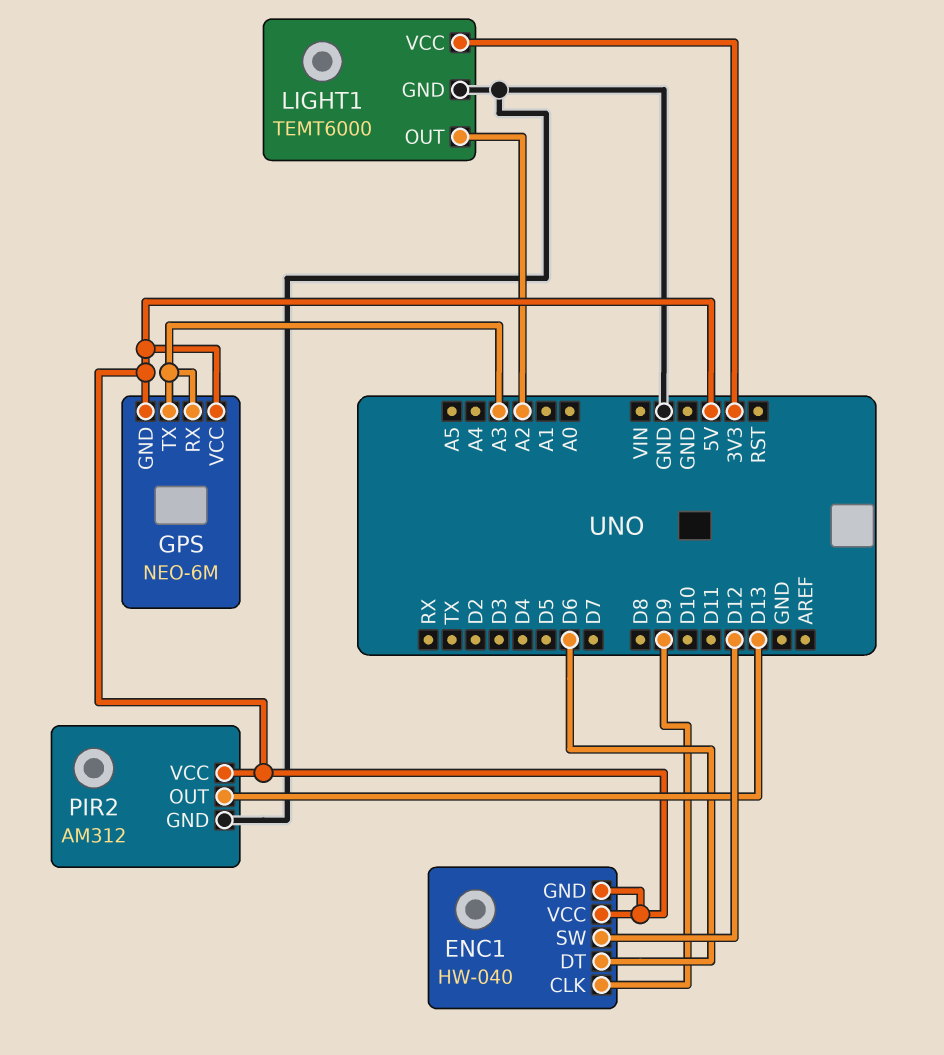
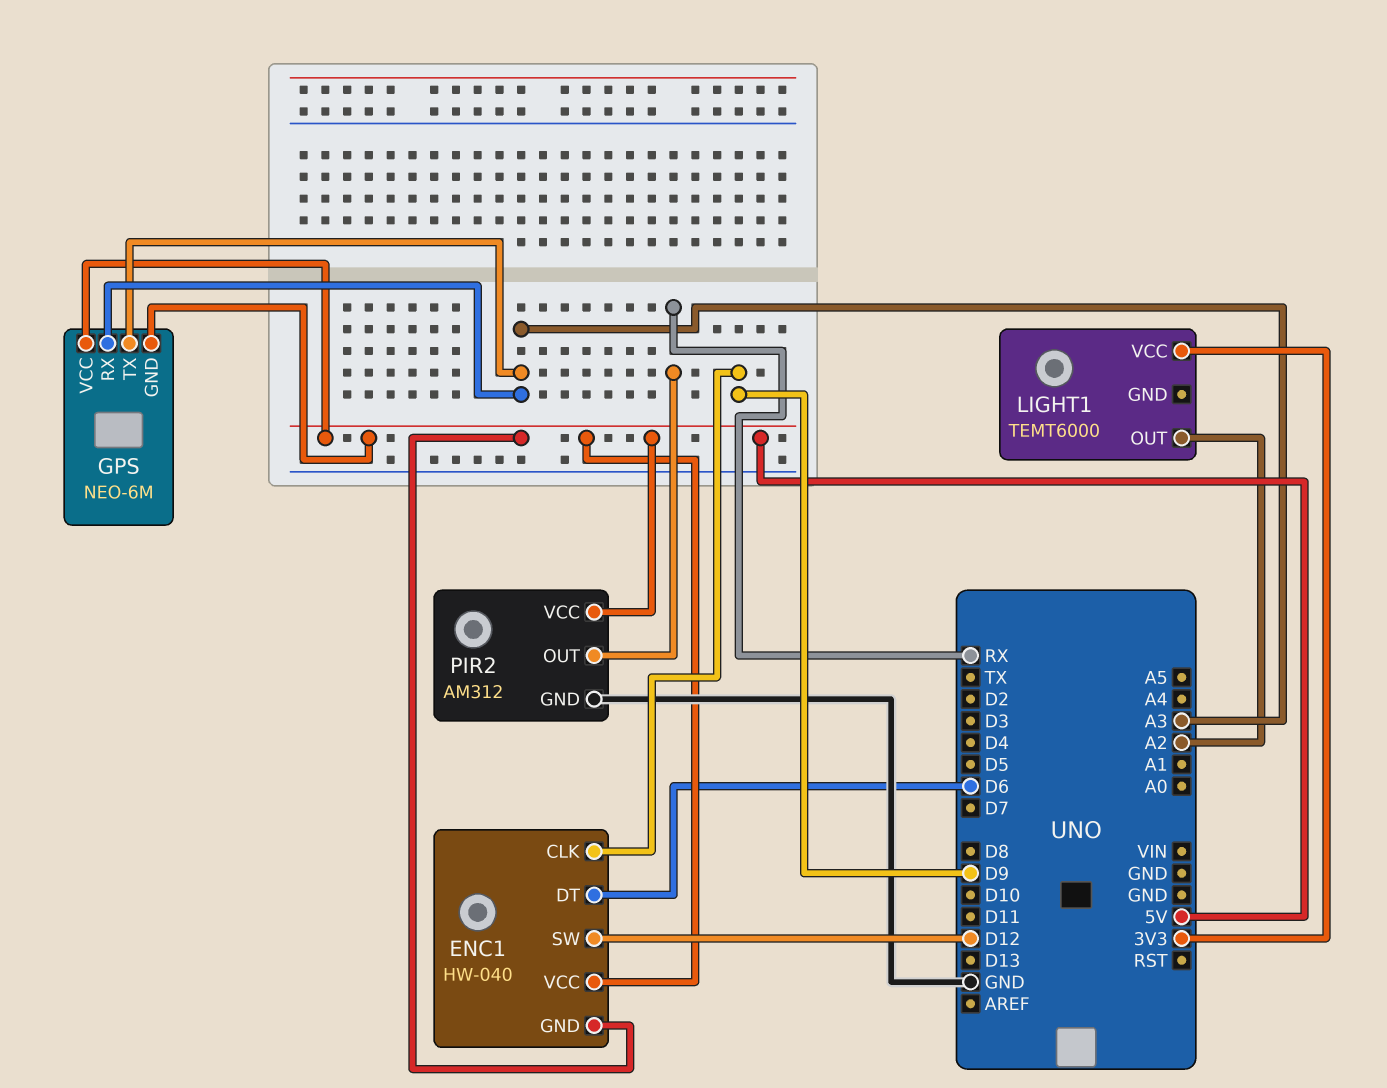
LIGHT1 pin GND: GND -> none
PIR2 pin OUT: D13 -> RX

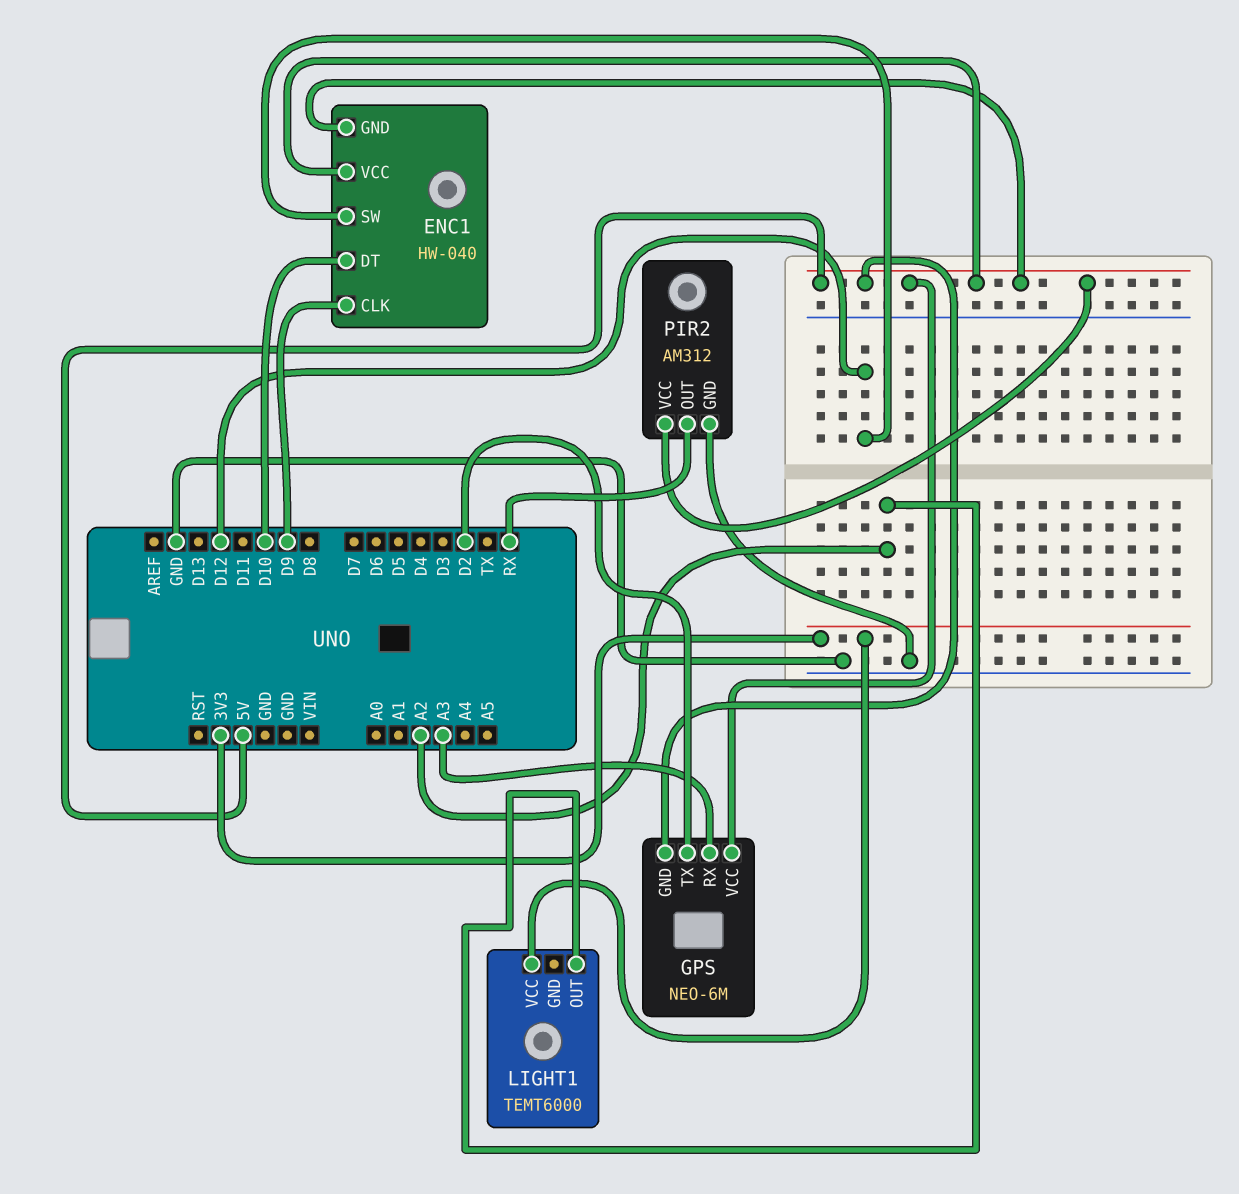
ENC1 pin DT: D6 -> D10
GPS pin TX: A3 -> D2

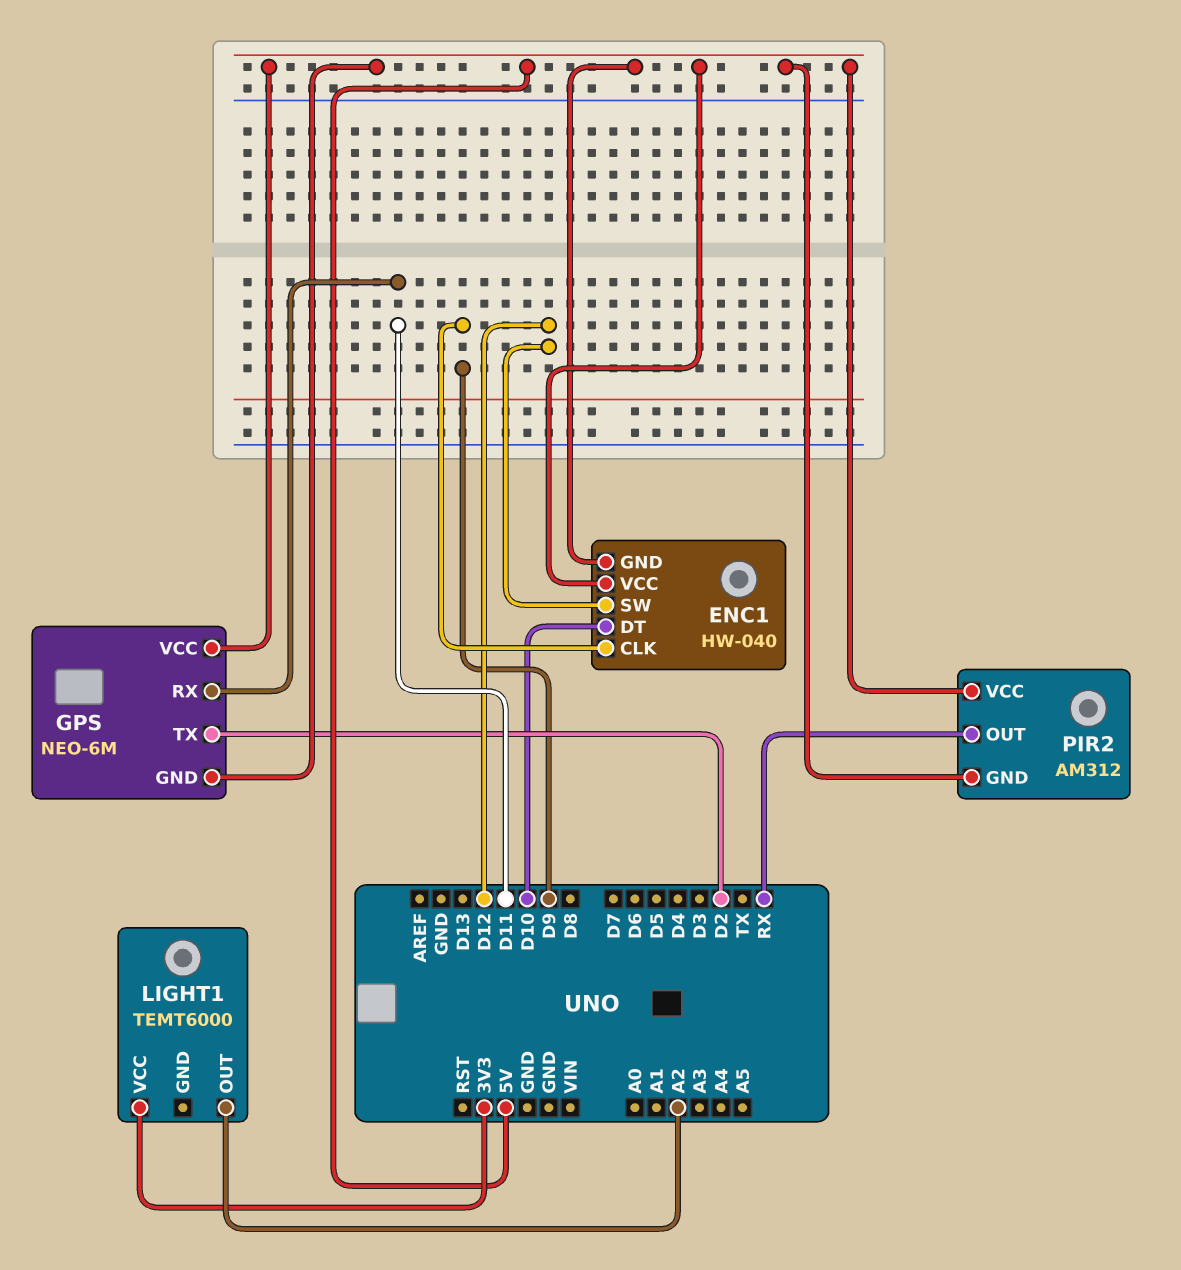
GPS pin RX: A3 -> D11
PIR2 pin GND: GND -> 5V

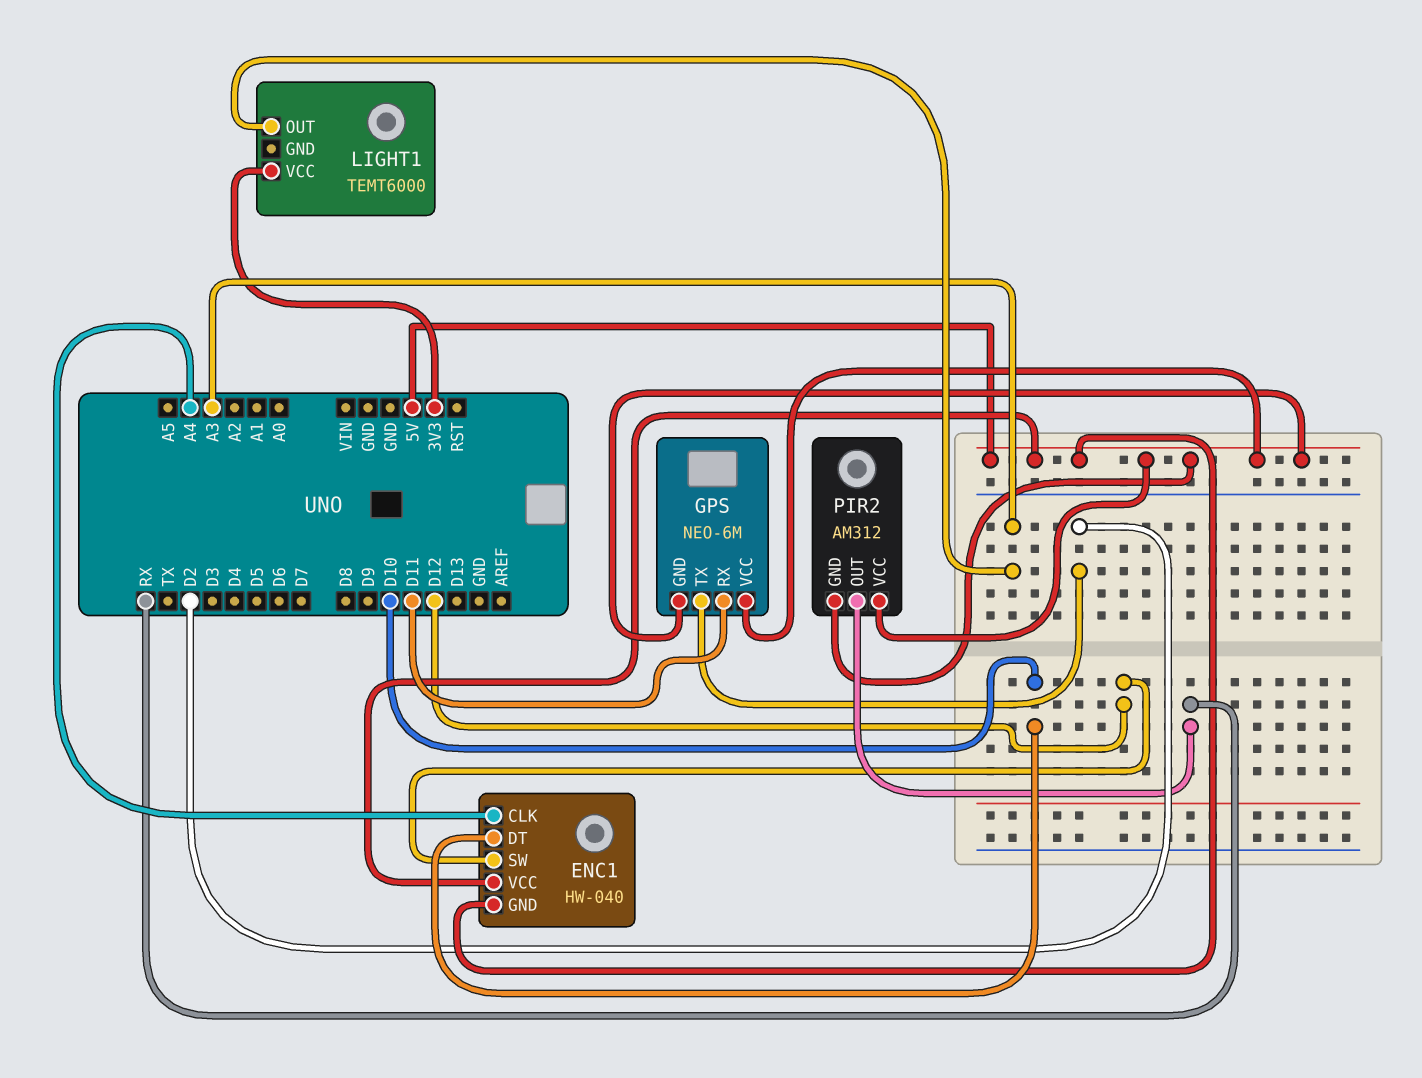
ENC1 pin CLK: D9 -> A4
LIGHT1 pin OUT: A2 -> A3

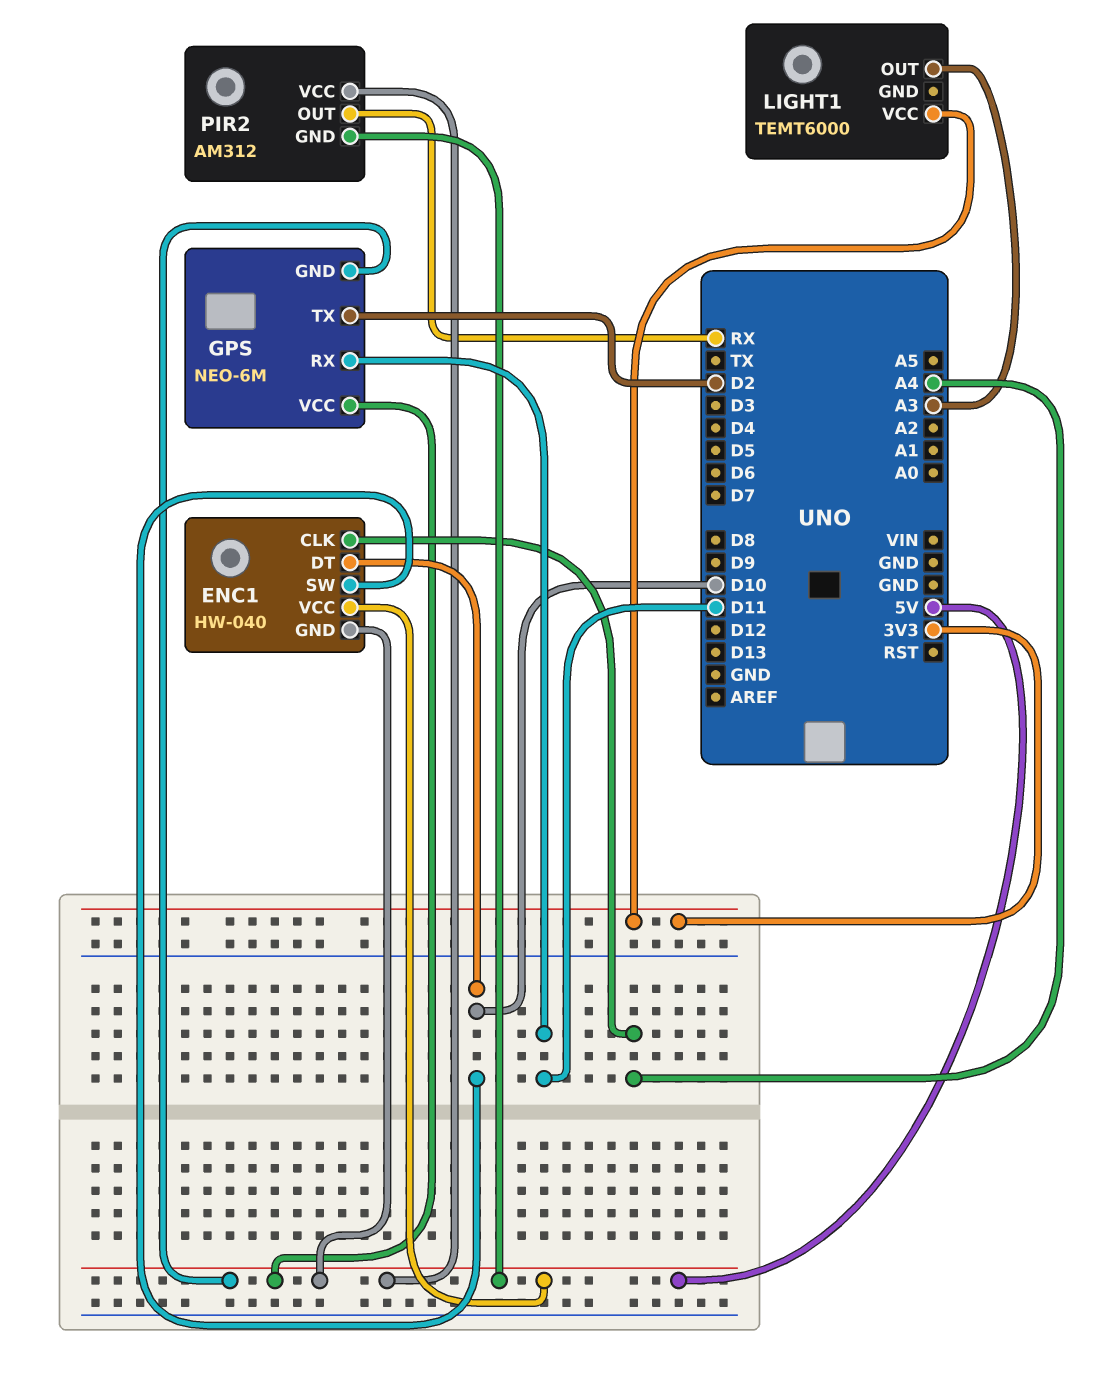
ENC1 pin SW: D12 -> D10

